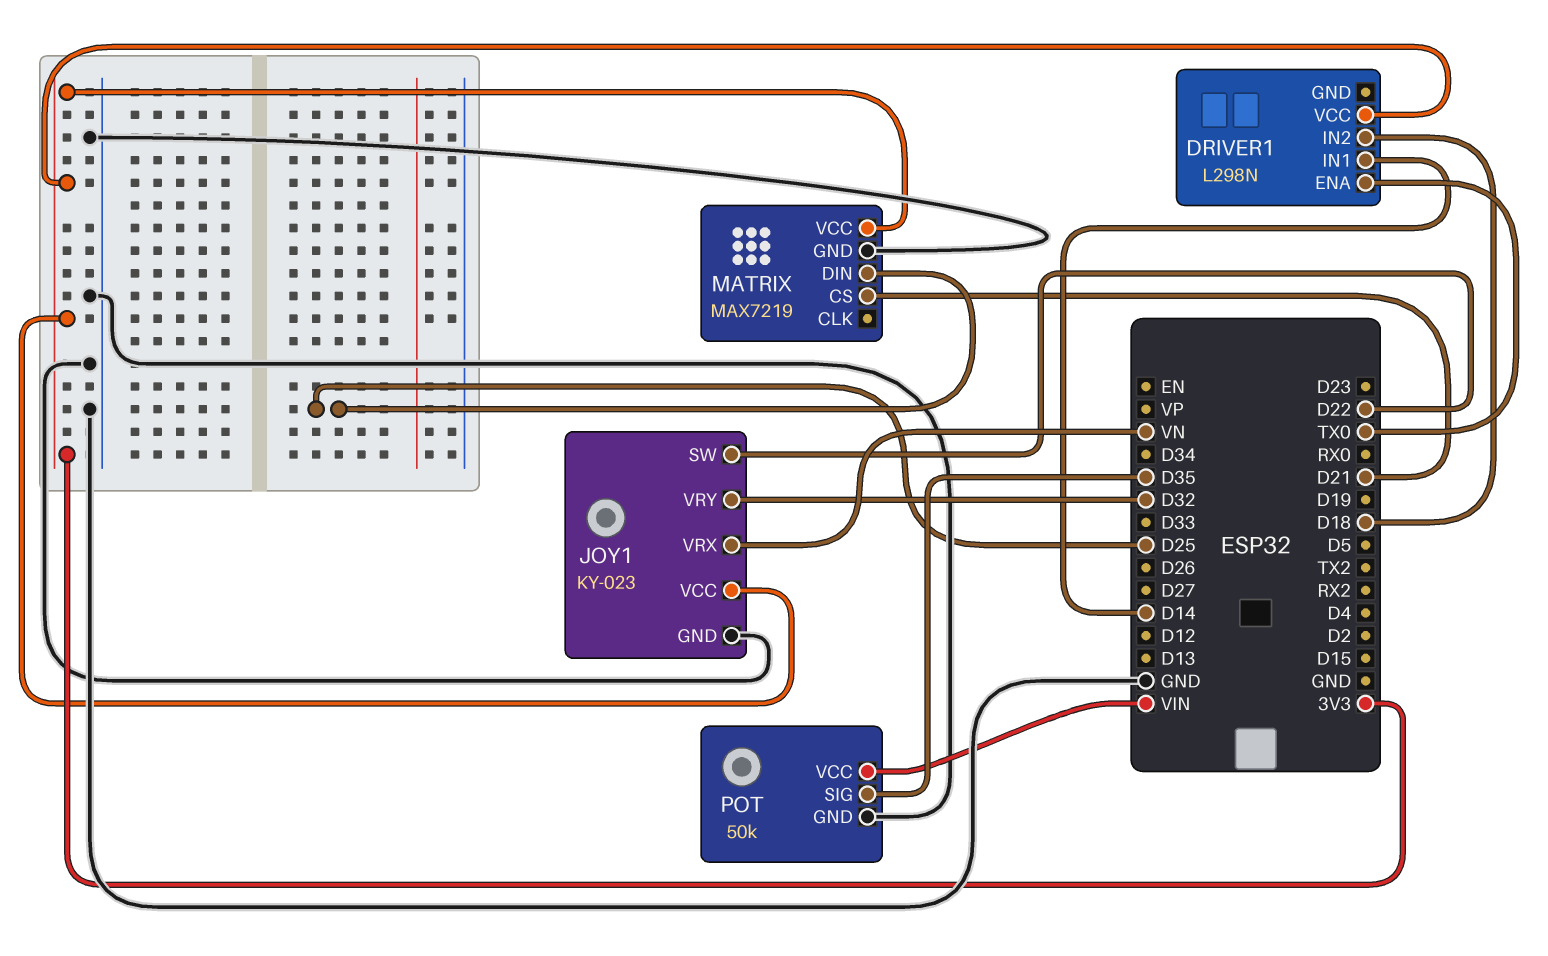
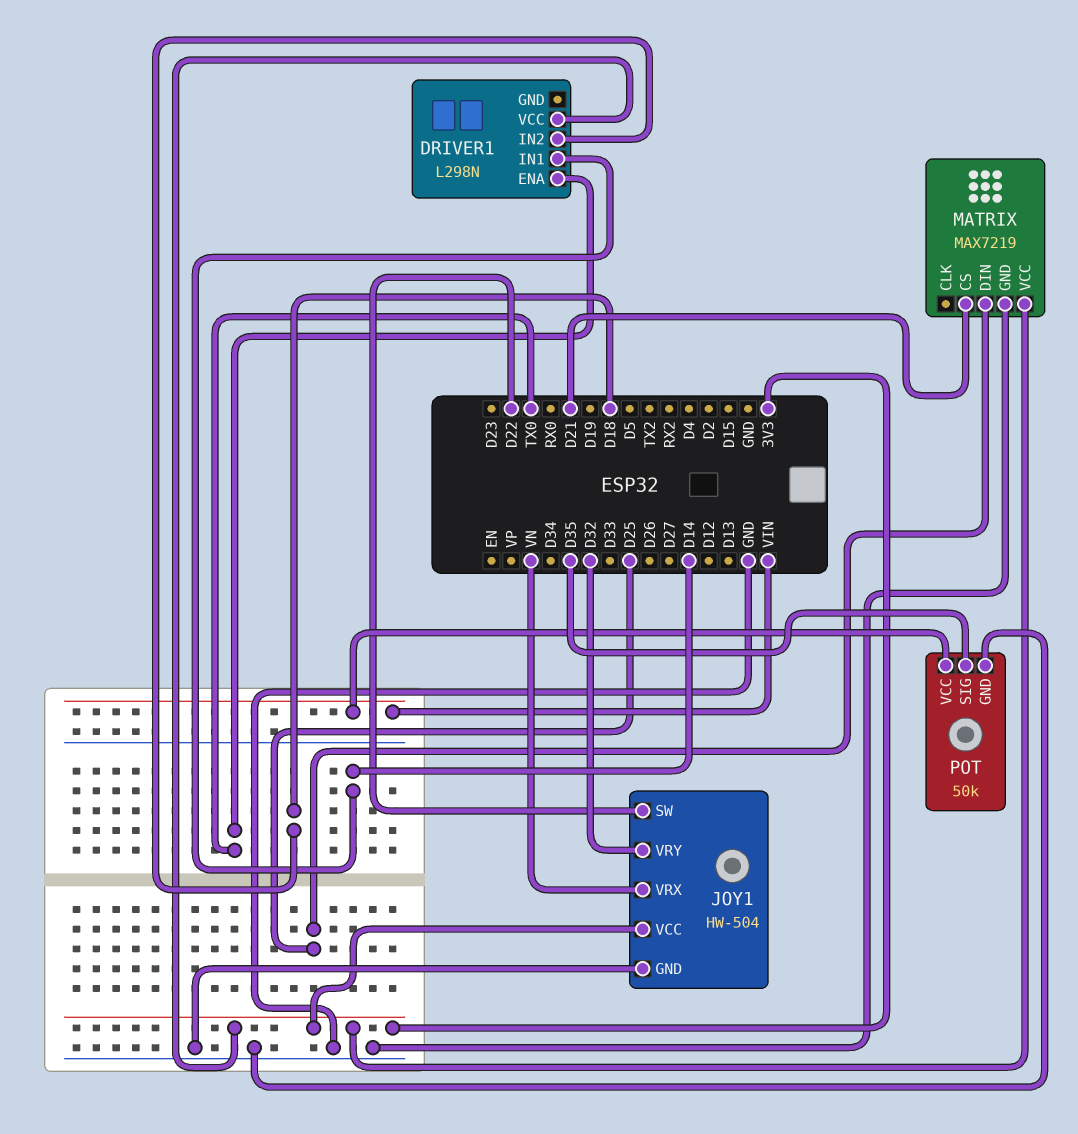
JOY1: KY-023 -> HW-504

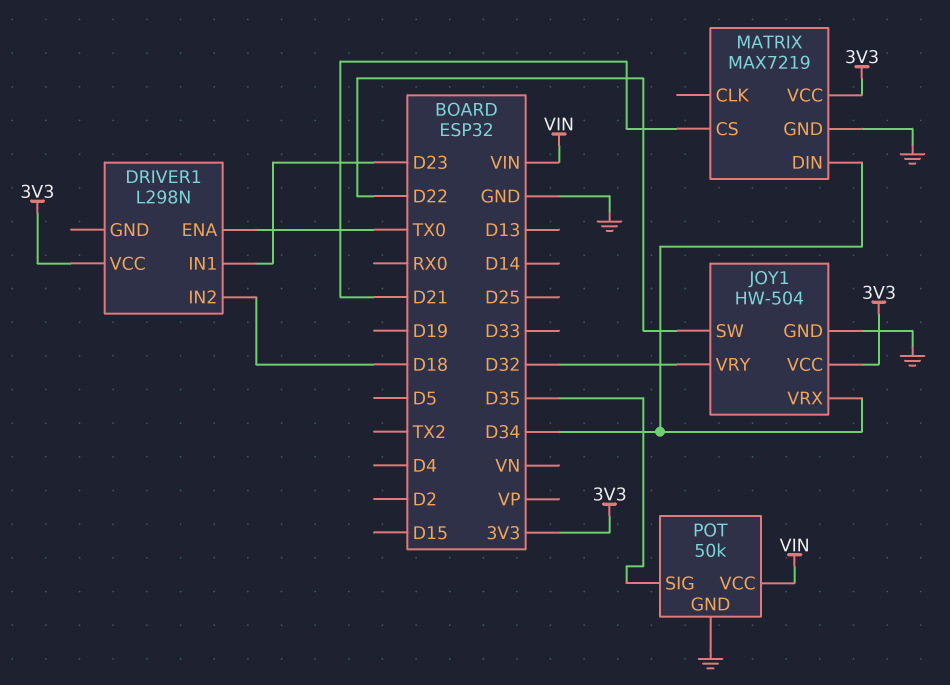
DRIVER1 pin IN1: D14 -> D23
JOY1 pin VRX: VN -> D34
MATRIX pin DIN: D25 -> D34

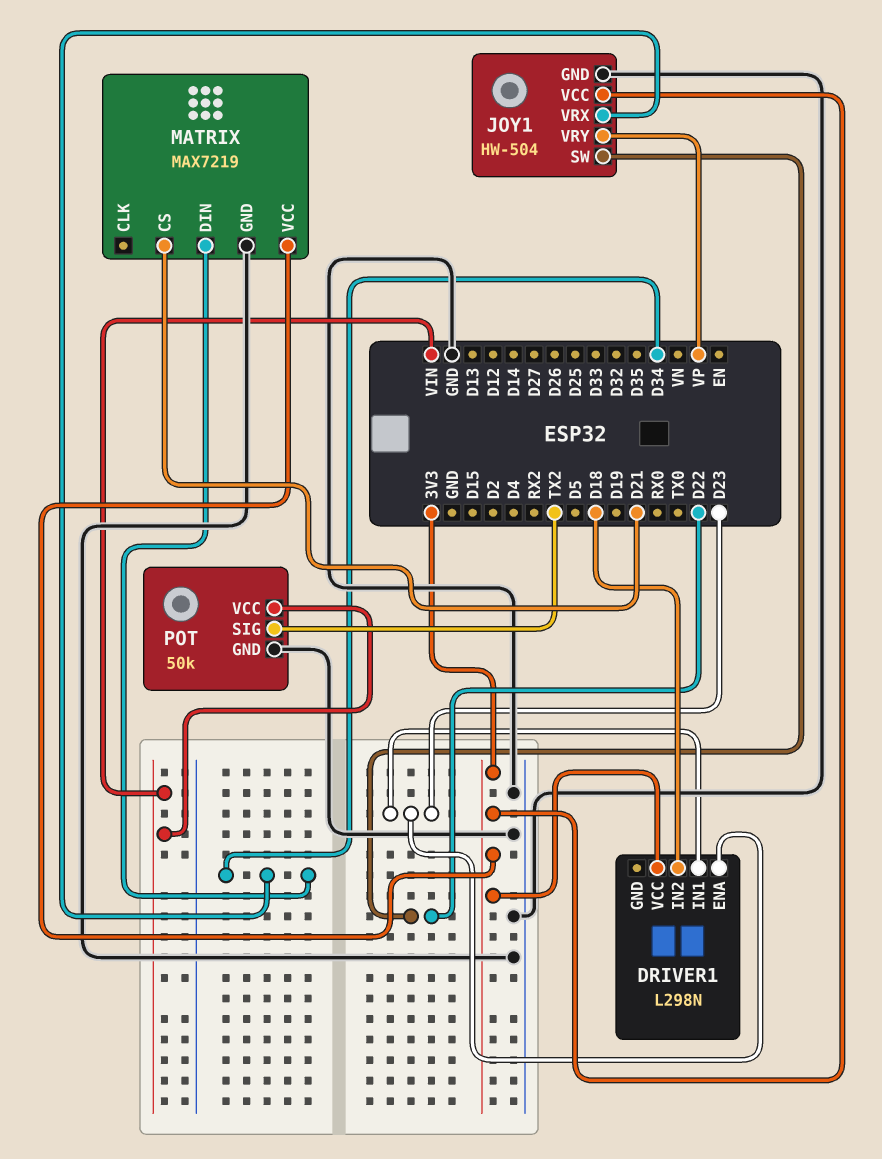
DRIVER1 pin ENA: TX0 -> D23
JOY1 pin VRY: D32 -> VP
POT pin SIG: D35 -> TX2

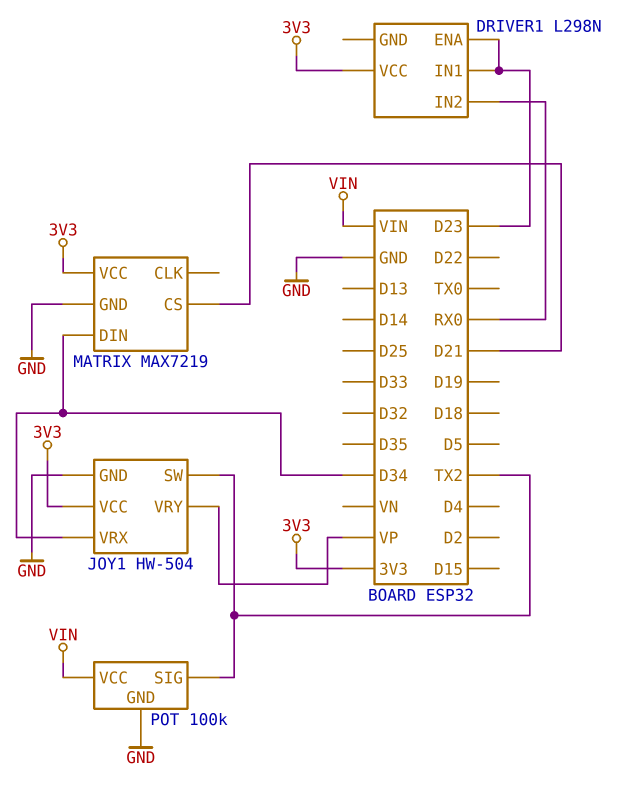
DRIVER1 pin IN2: D18 -> RX0
JOY1 pin SW: D22 -> TX2
POT: 50k -> 100k

